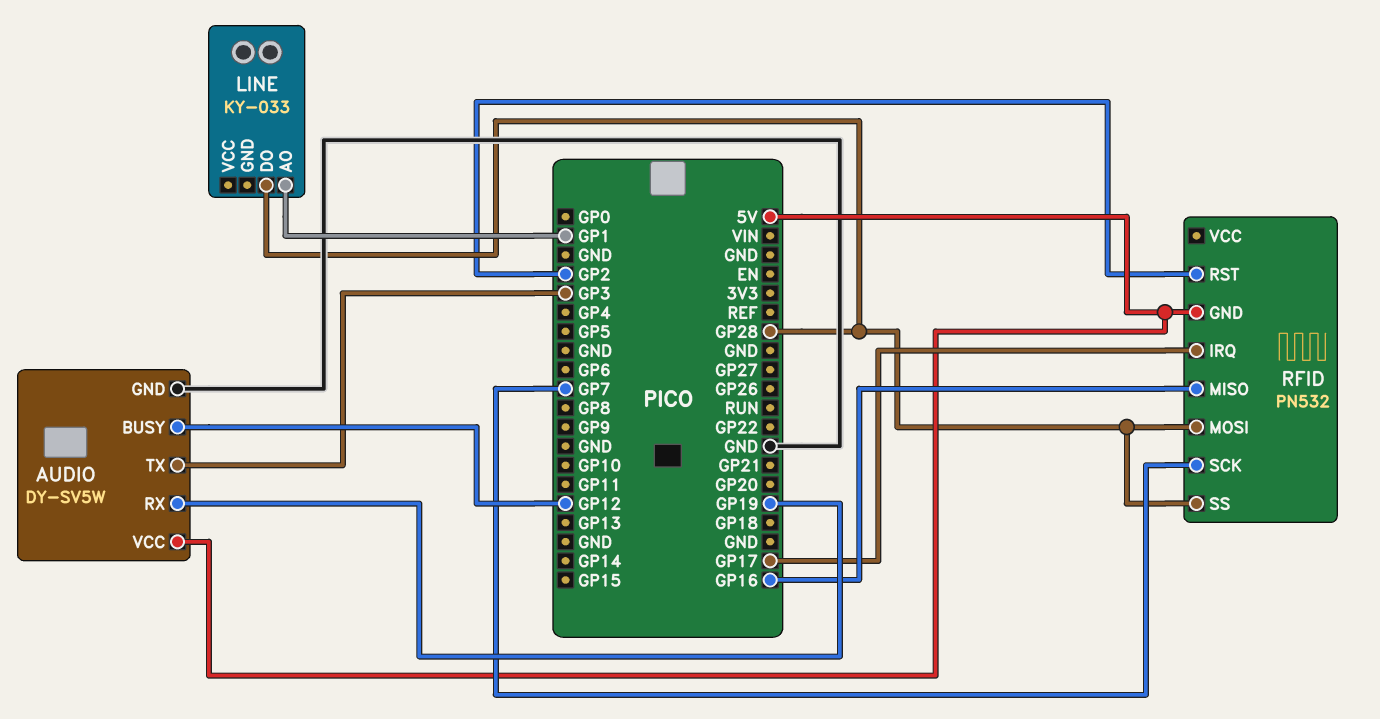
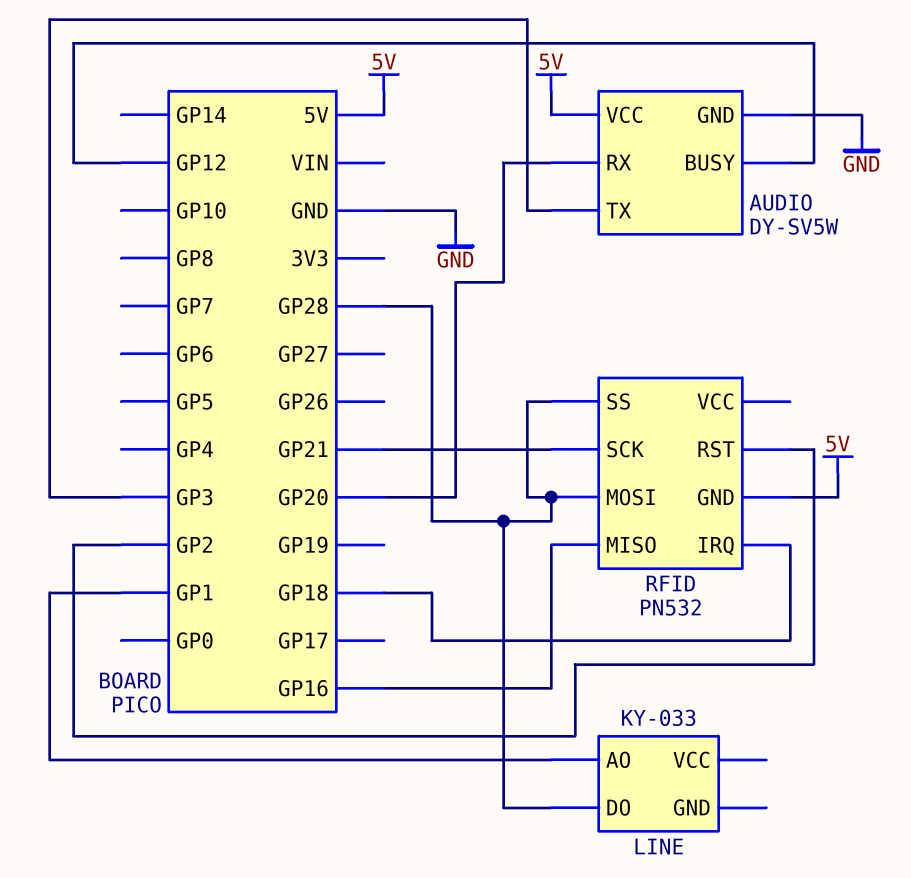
AUDIO pin RX: GP19 -> GP20
RFID pin IRQ: GP17 -> GP18
RFID pin SCK: GP7 -> GP21

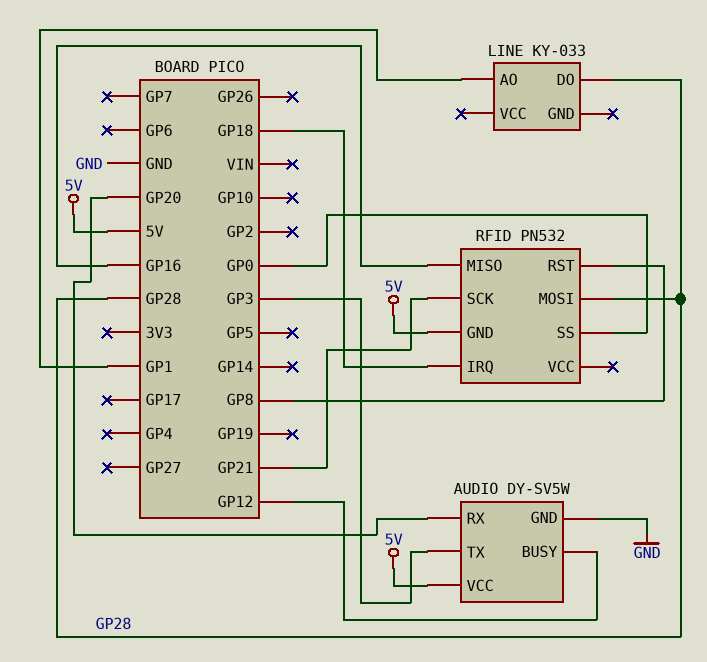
RFID pin RST: GP2 -> GP8
RFID pin SS: GP28 -> GP0

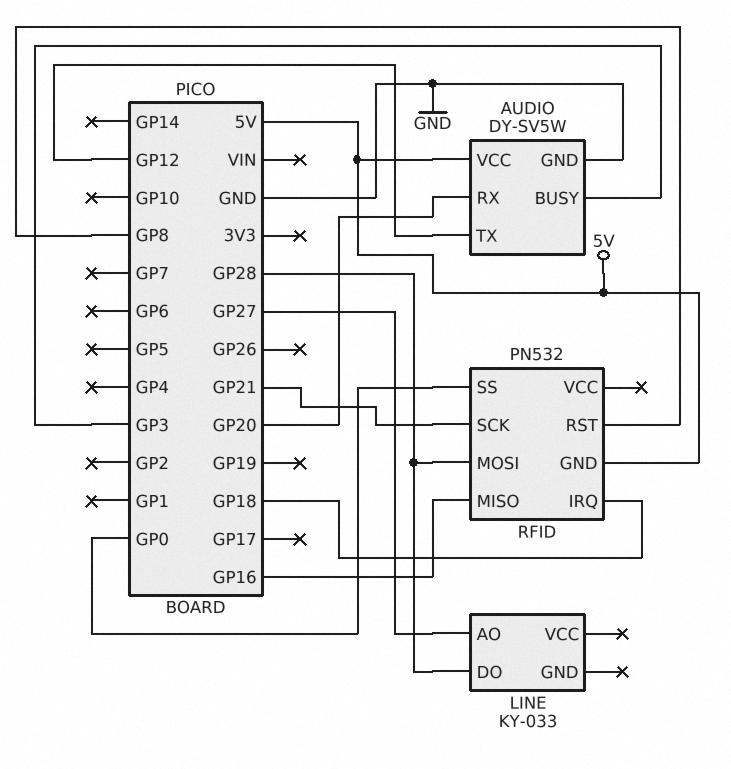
AUDIO pin BUSY: GP12 -> GP3
AUDIO pin TX: GP3 -> GP12
LINE pin AO: GP1 -> GP27

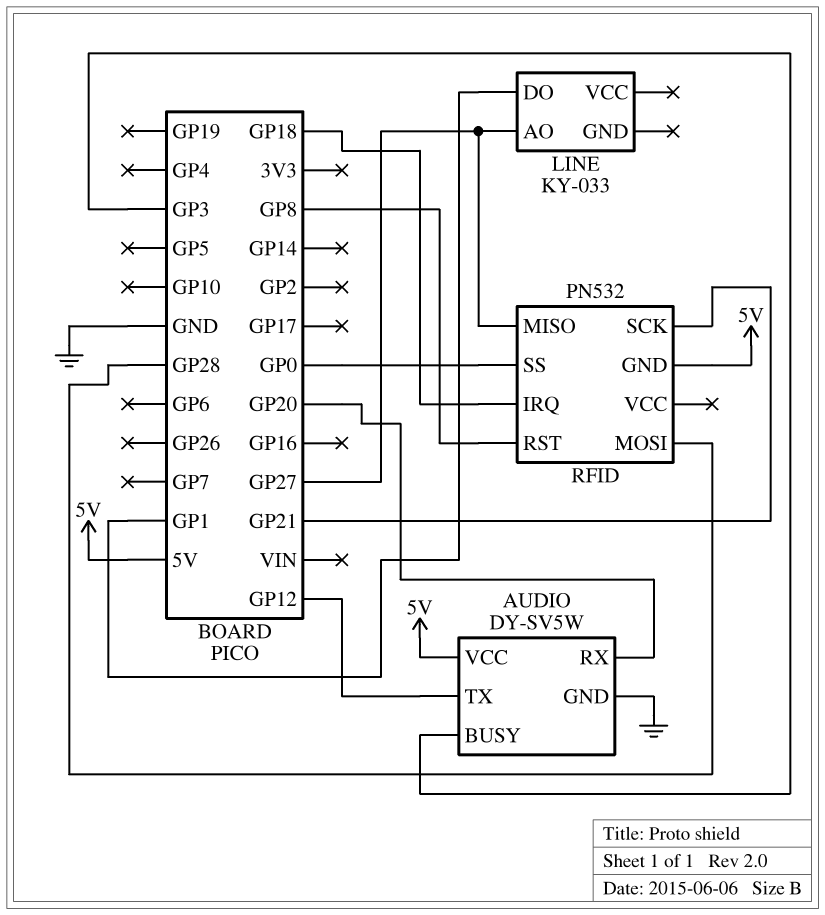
LINE pin DO: GP28 -> GP1
RFID pin MISO: GP16 -> GP27

